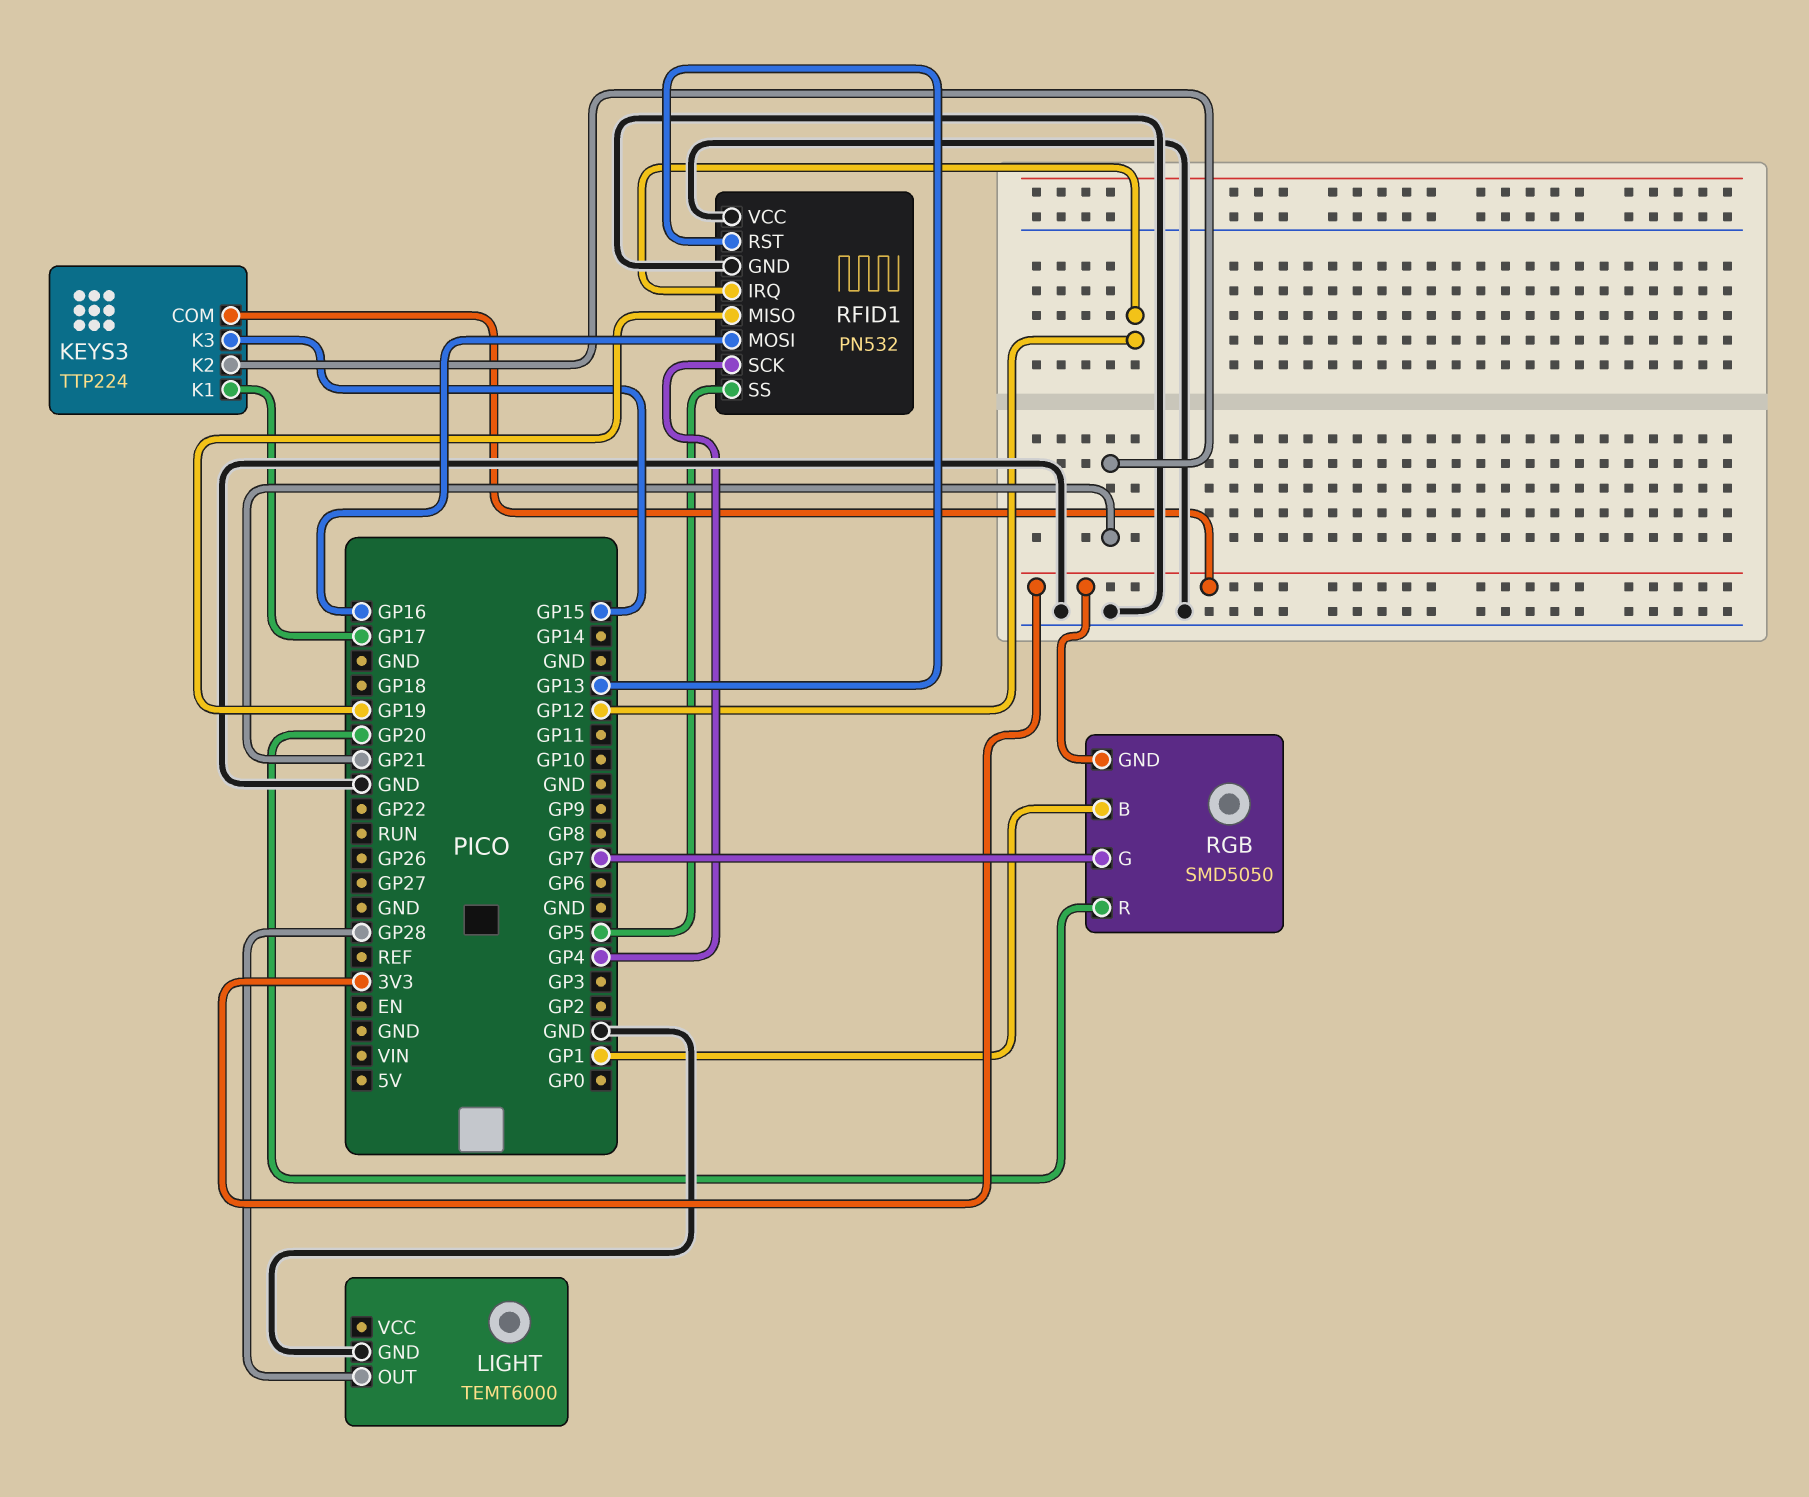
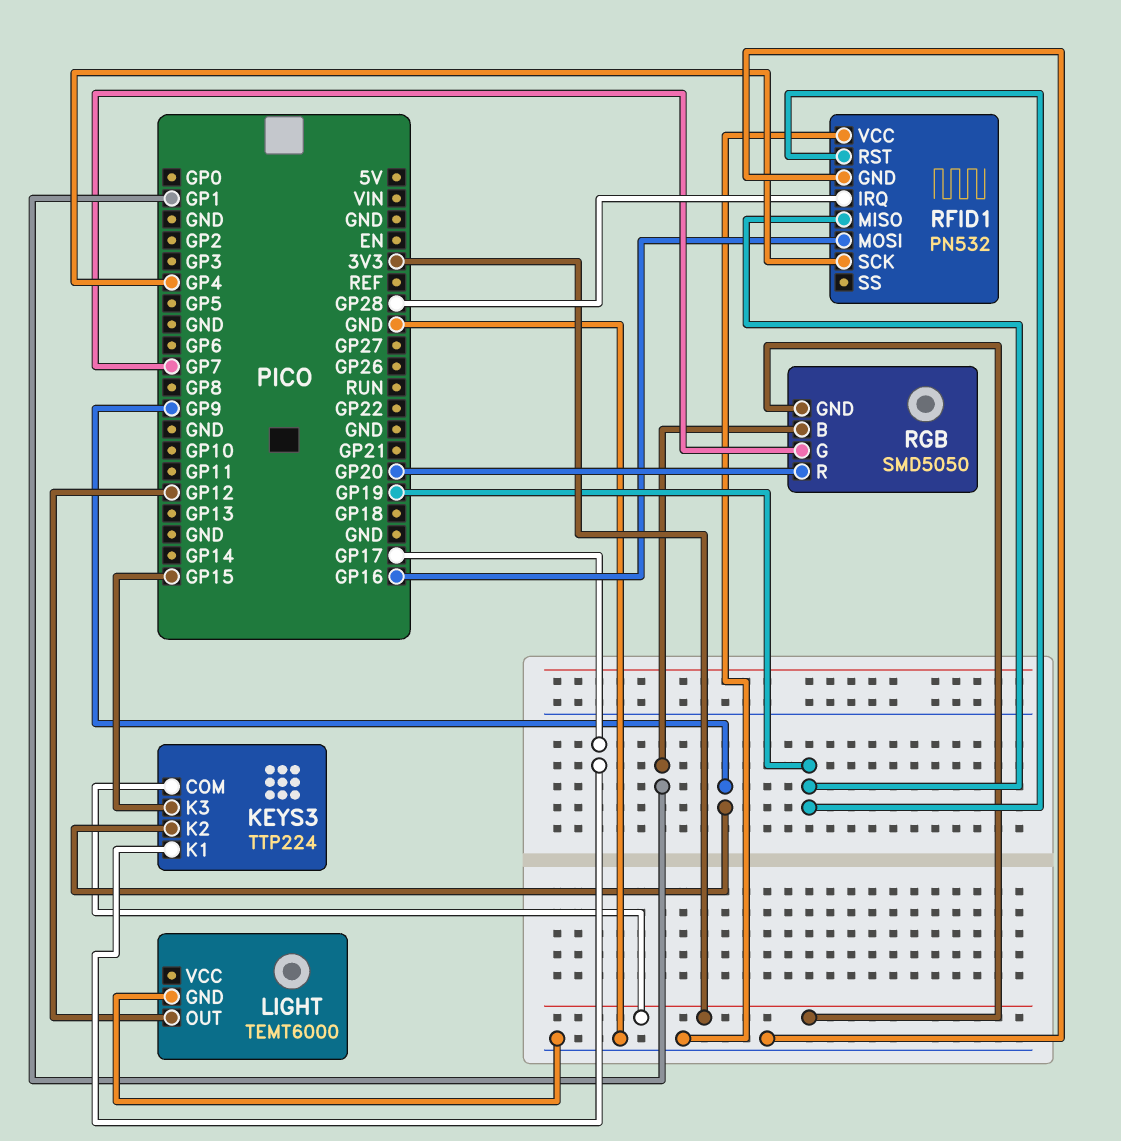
KEYS3 pin K2: GP21 -> GP9
LIGHT pin OUT: GP28 -> GP12
RFID1 pin IRQ: GP12 -> GP28
RFID1 pin RST: GP13 -> GP19
RFID1 pin SS: GP5 -> none

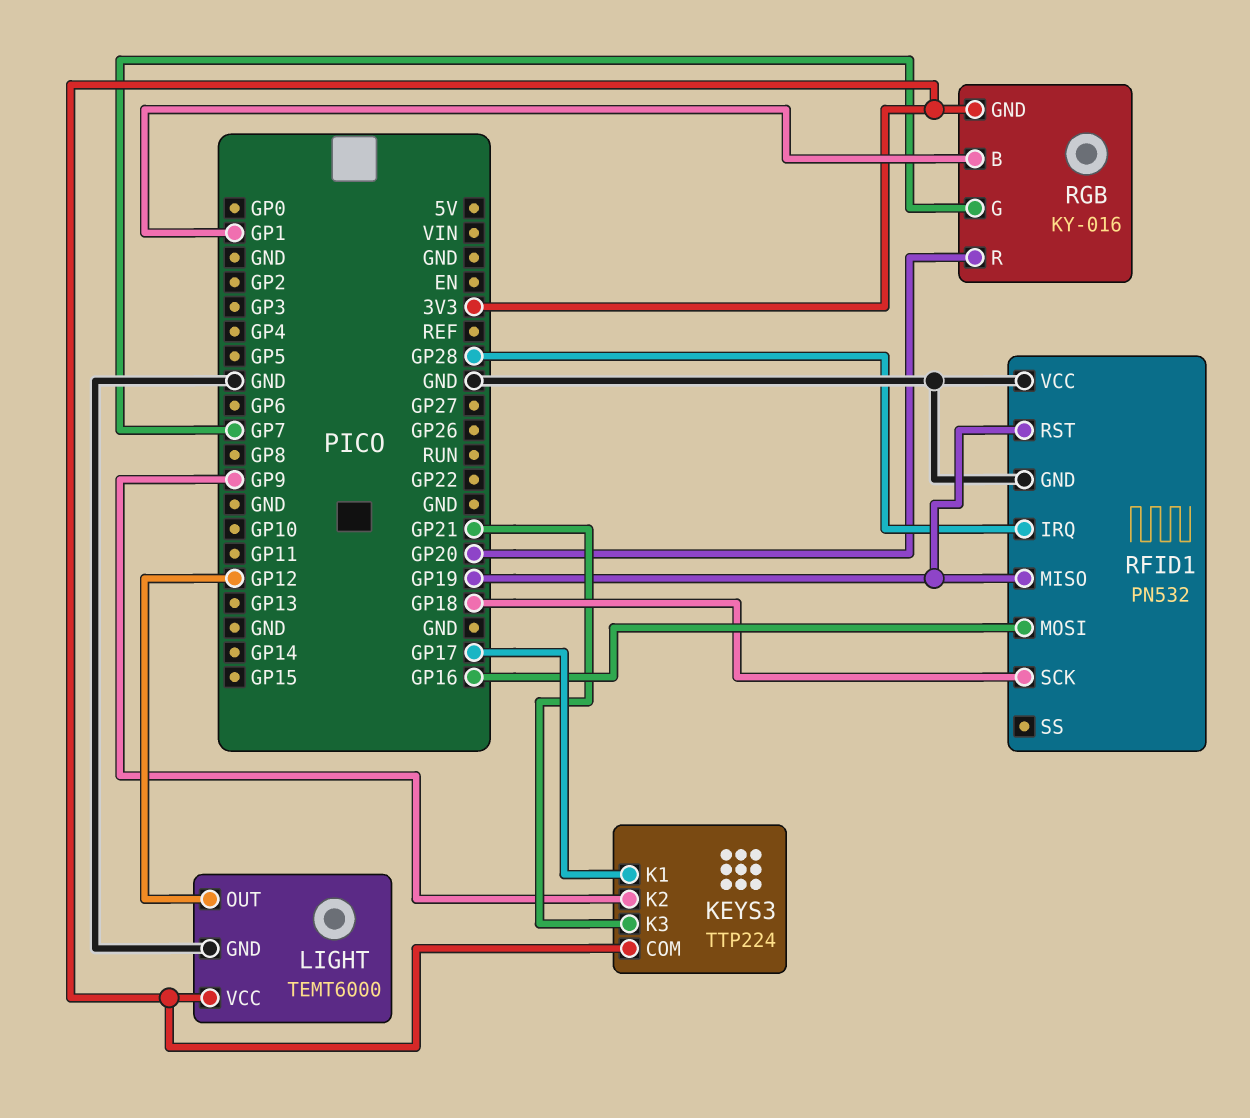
KEYS3 pin K3: GP15 -> GP21
LIGHT pin VCC: none -> 3V3
RFID1 pin SCK: GP4 -> GP18
RGB: SMD5050 -> KY-016

